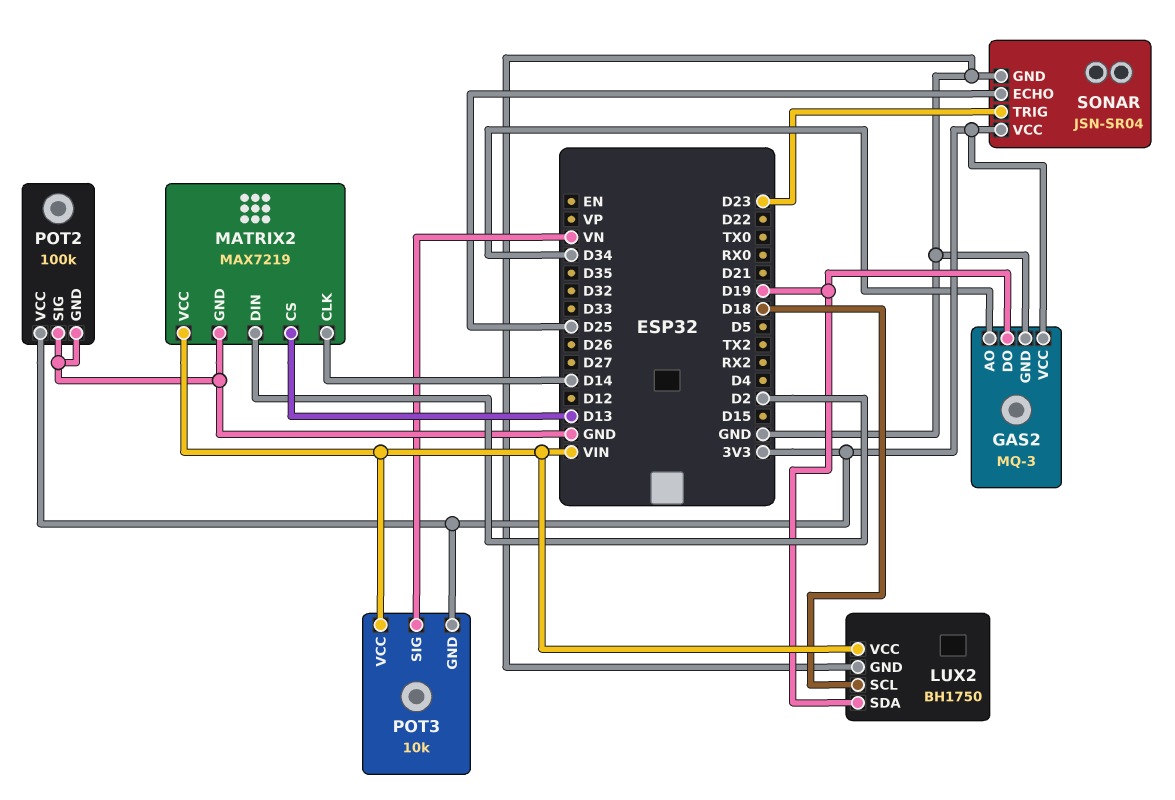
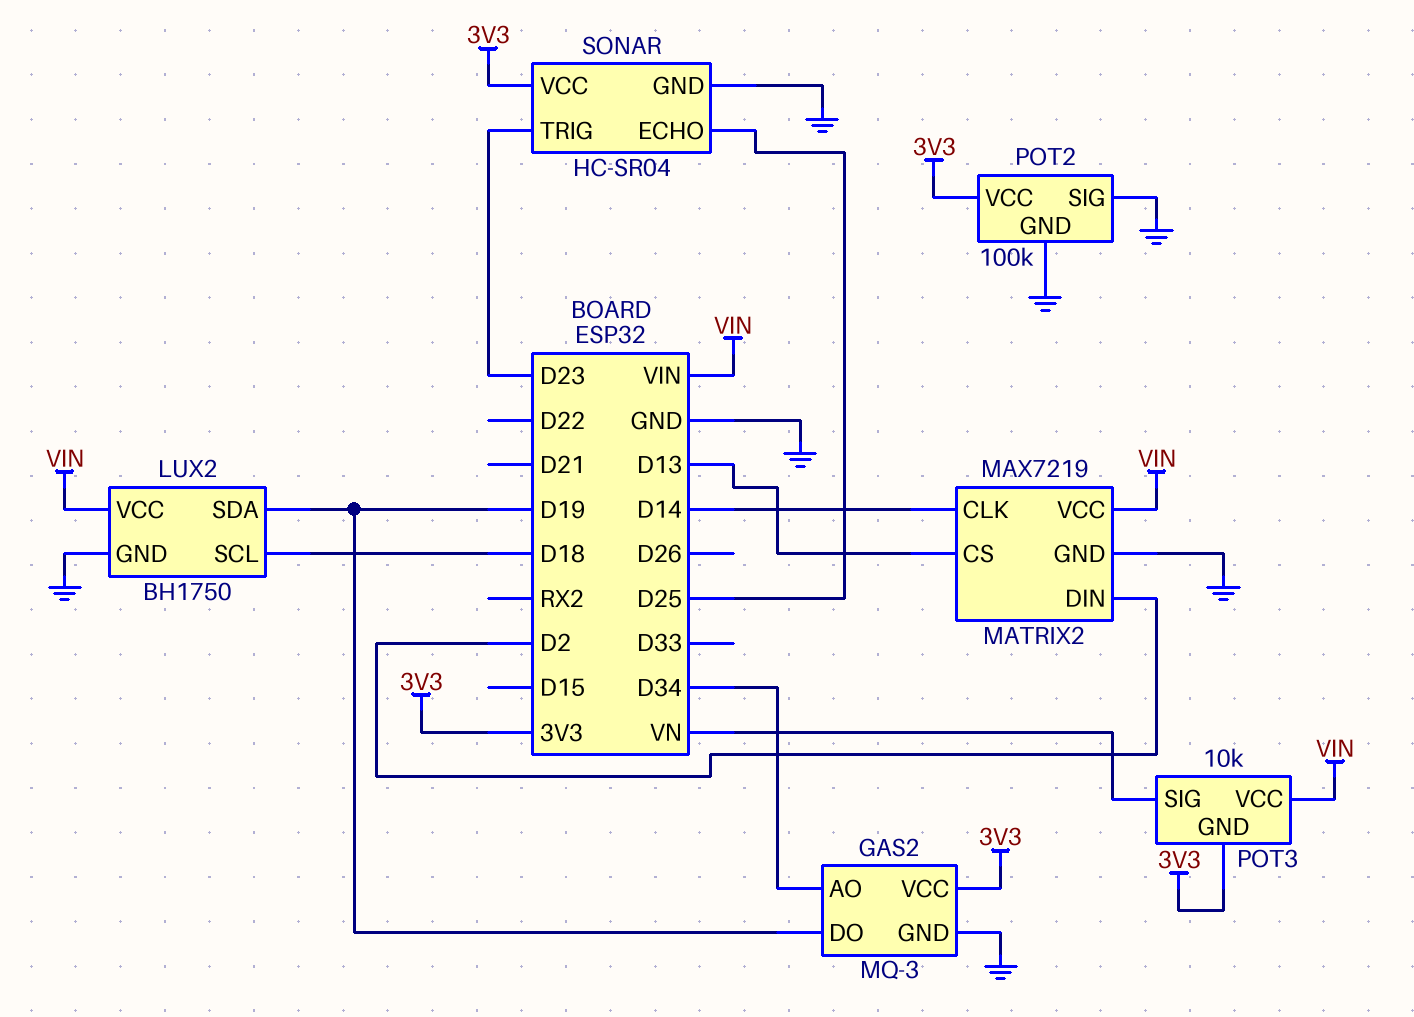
SONAR: JSN-SR04 -> HC-SR04

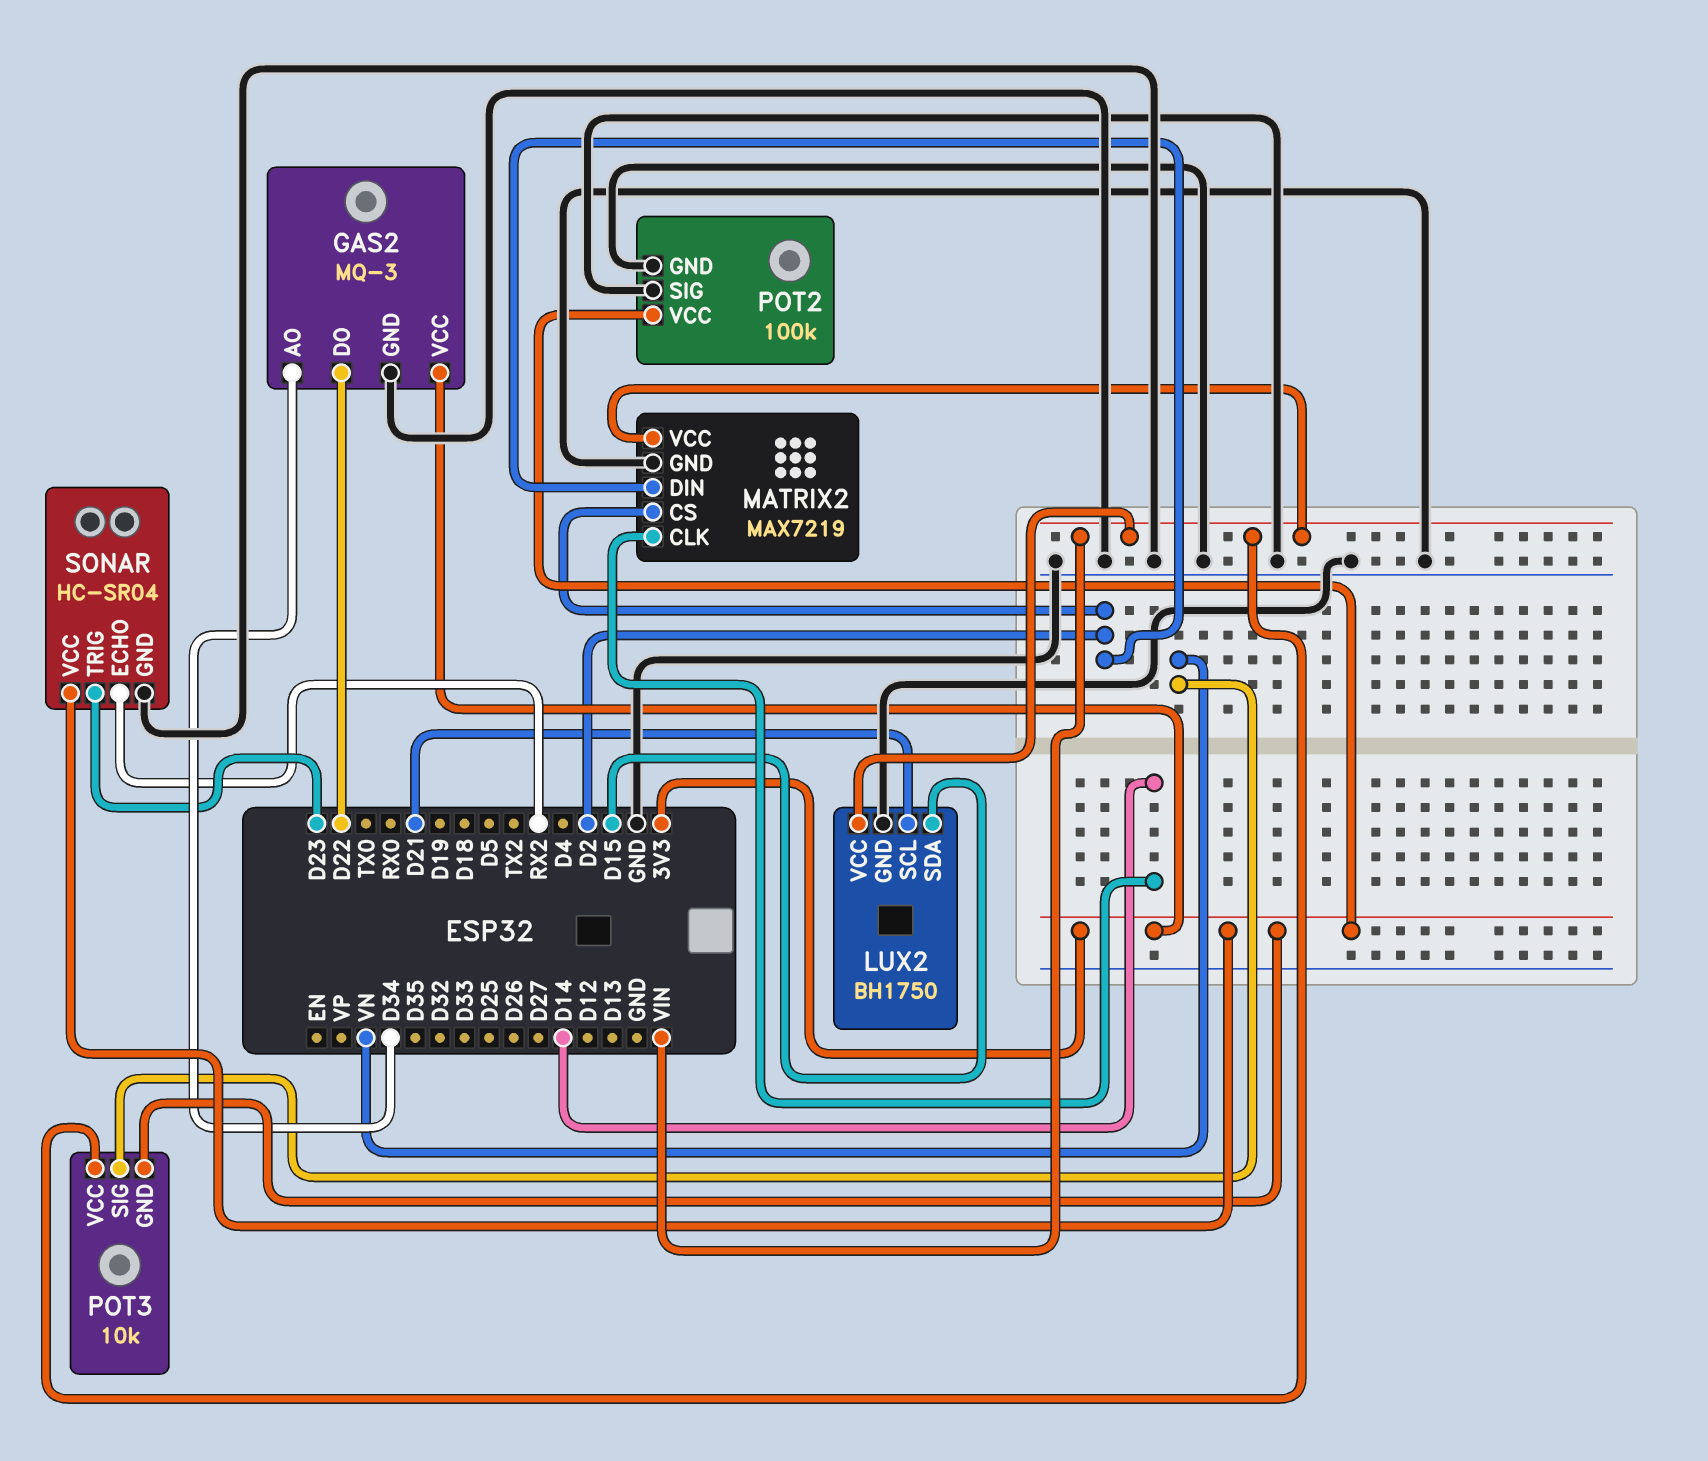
GAS2 pin DO: D19 -> D22
LUX2 pin SCL: D18 -> D21
LUX2 pin SDA: D19 -> D15
MATRIX2 pin CS: D13 -> D2
SONAR pin ECHO: D25 -> RX2

